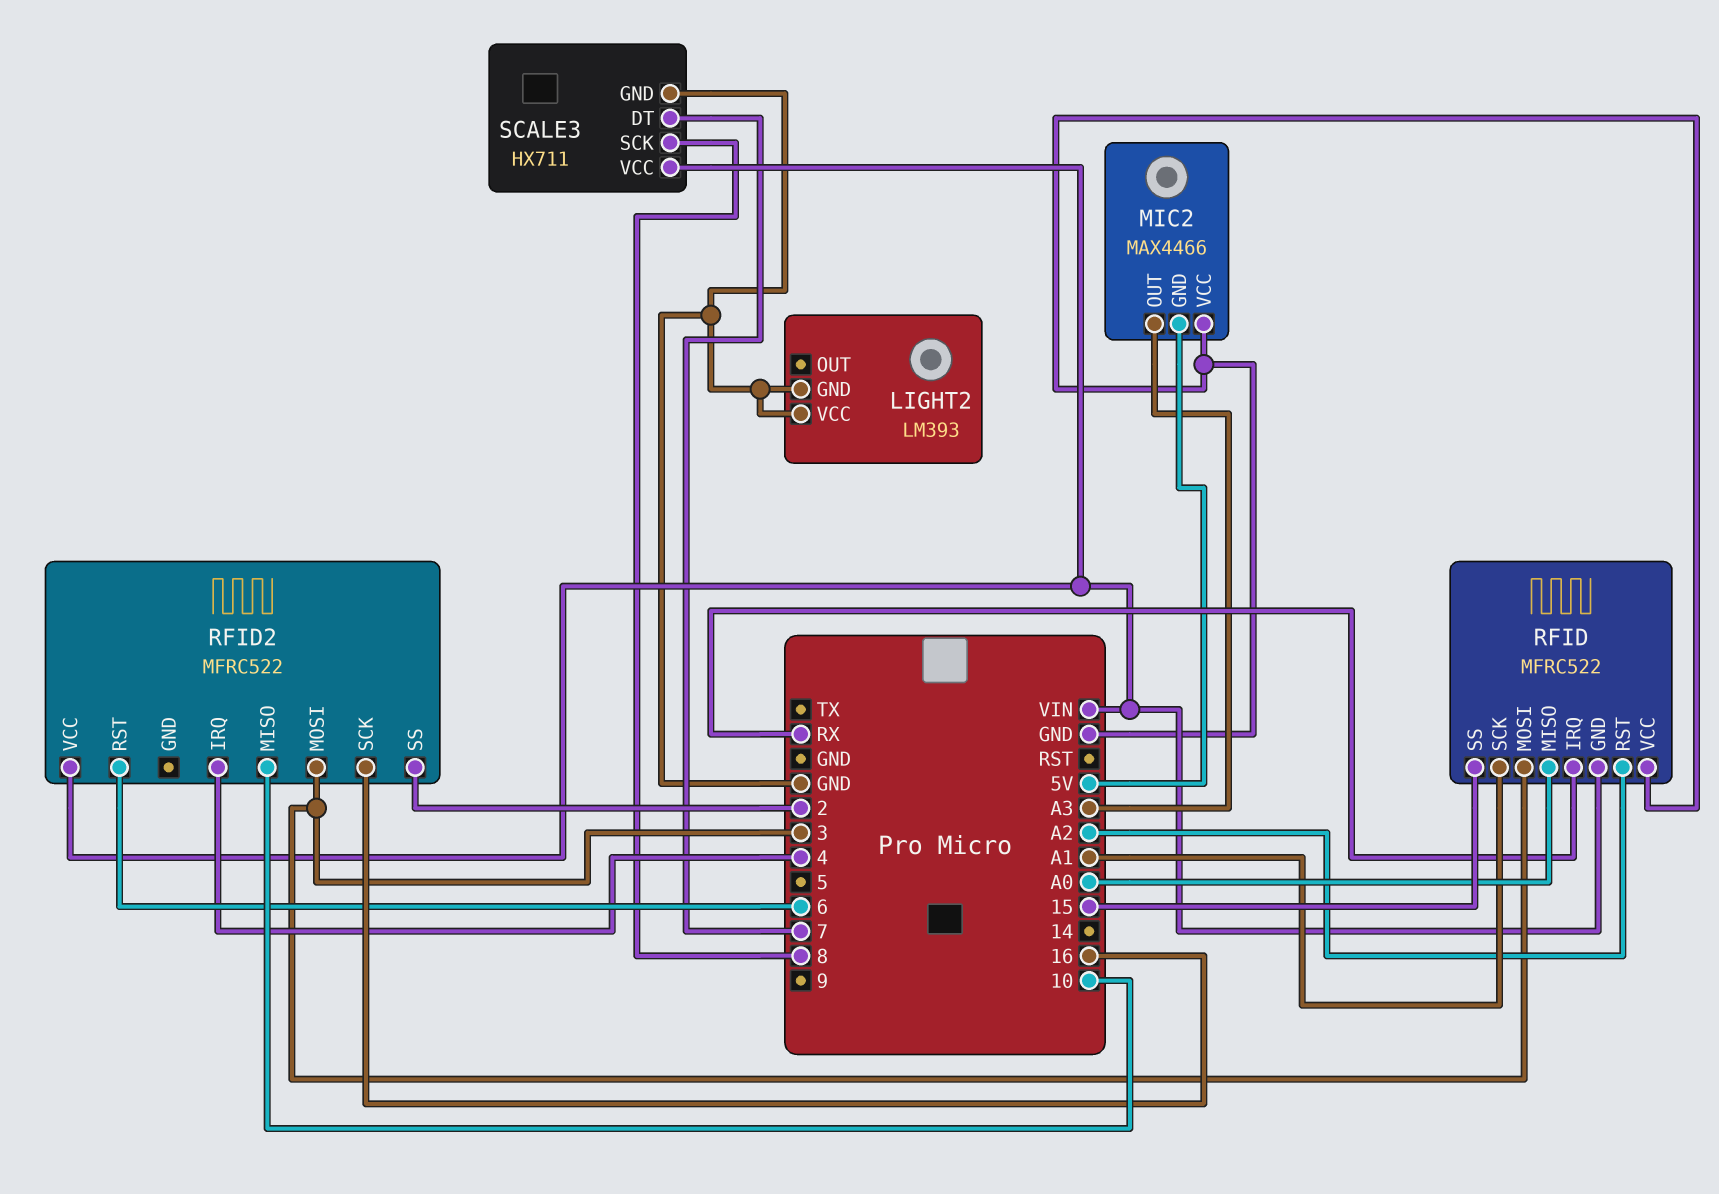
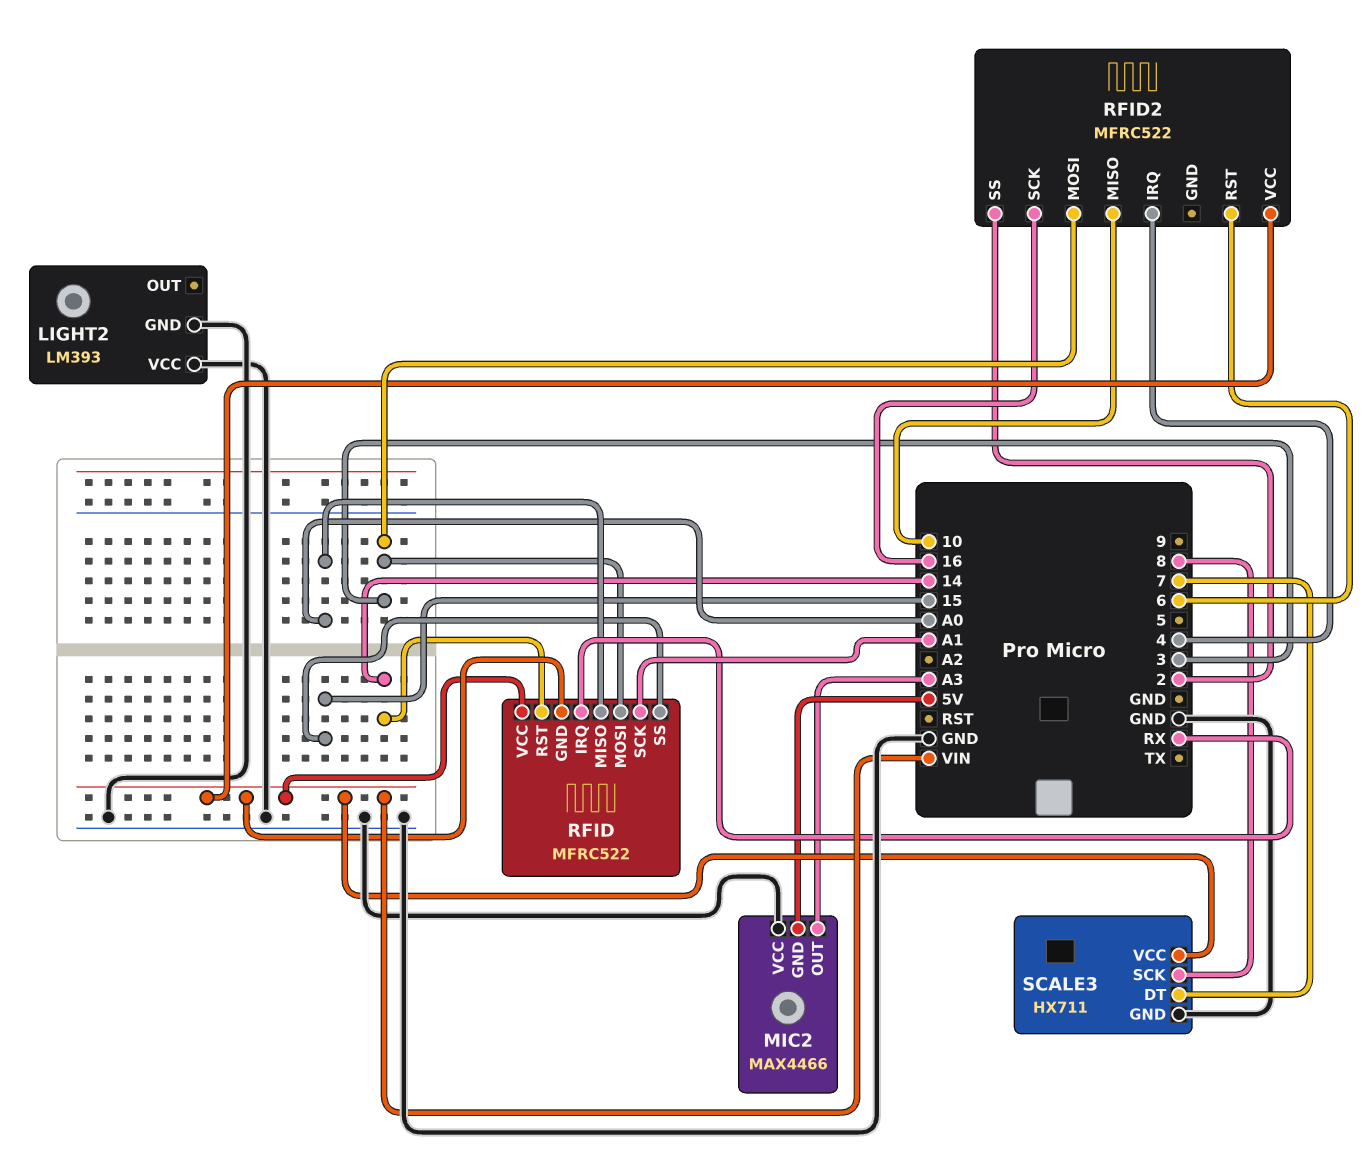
RFID pin RST: A2 -> 14
RFID pin VCC: GND -> VIN

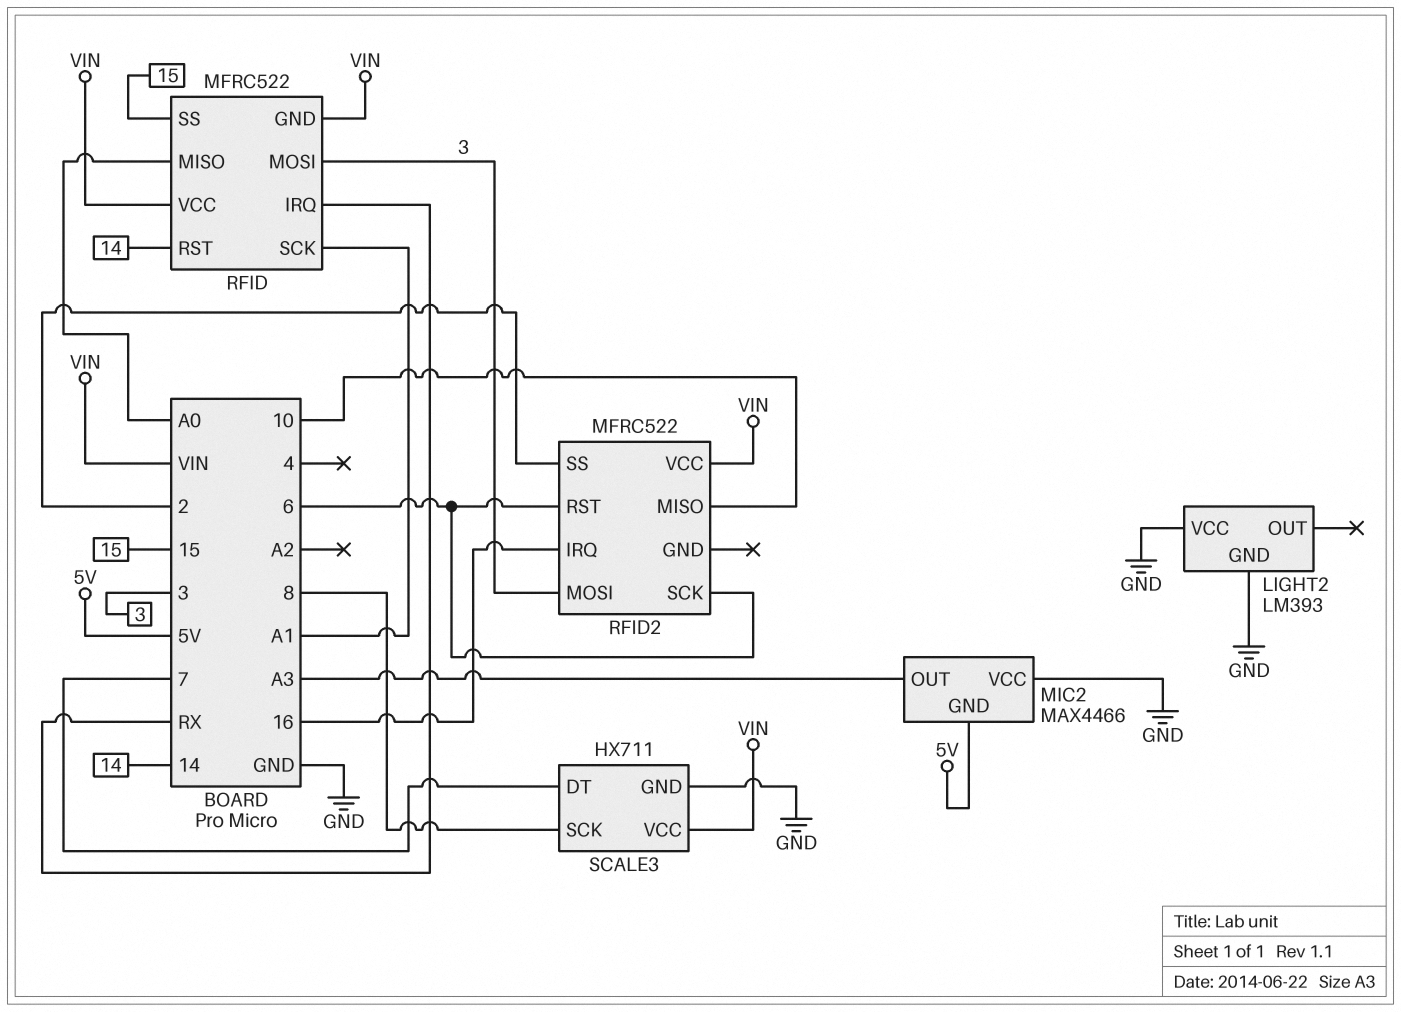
RFID2 pin IRQ: 4 -> 16
RFID2 pin SCK: 16 -> 6

